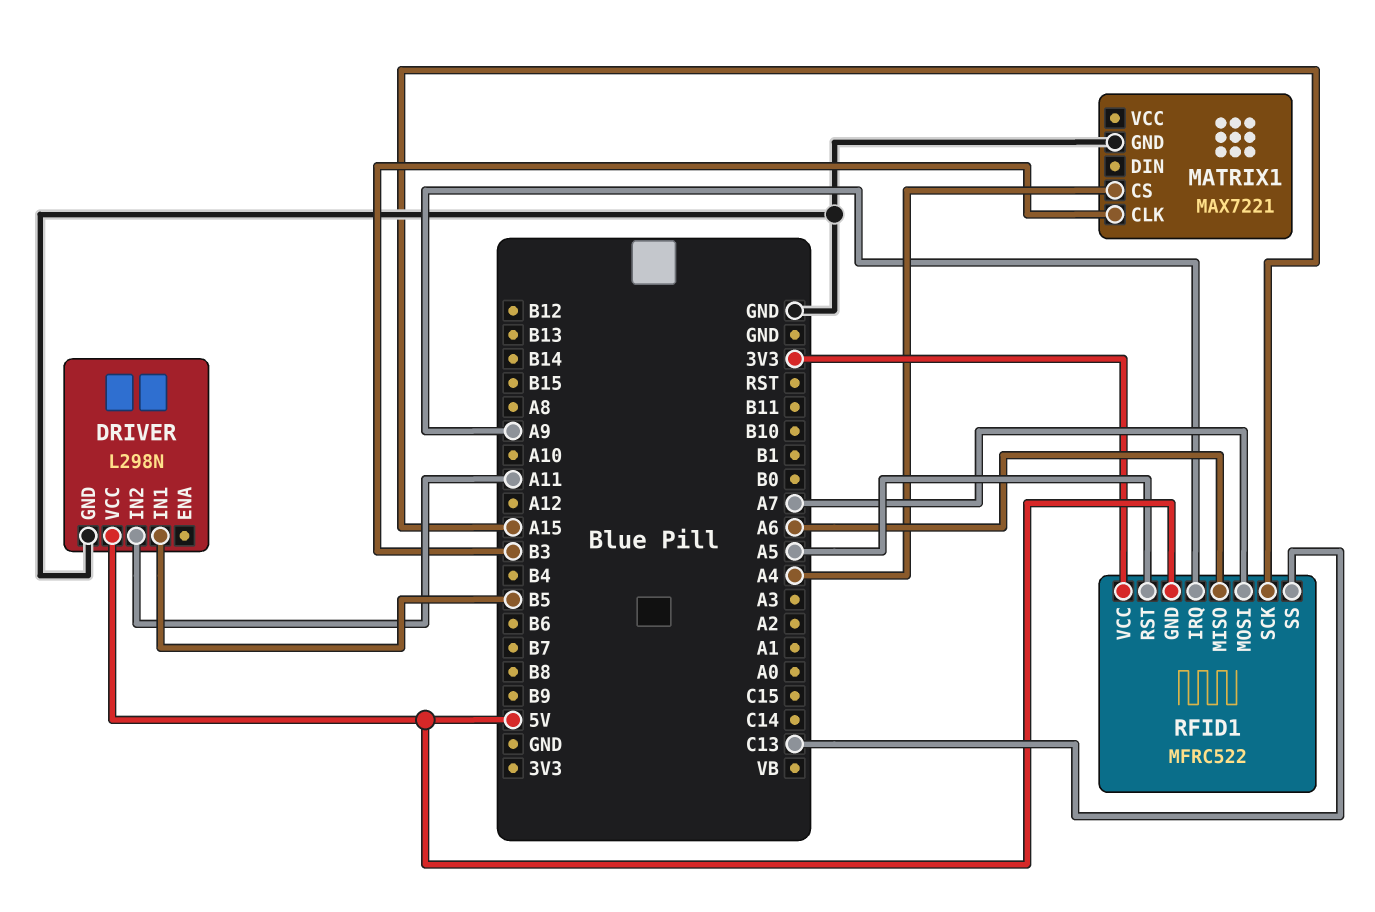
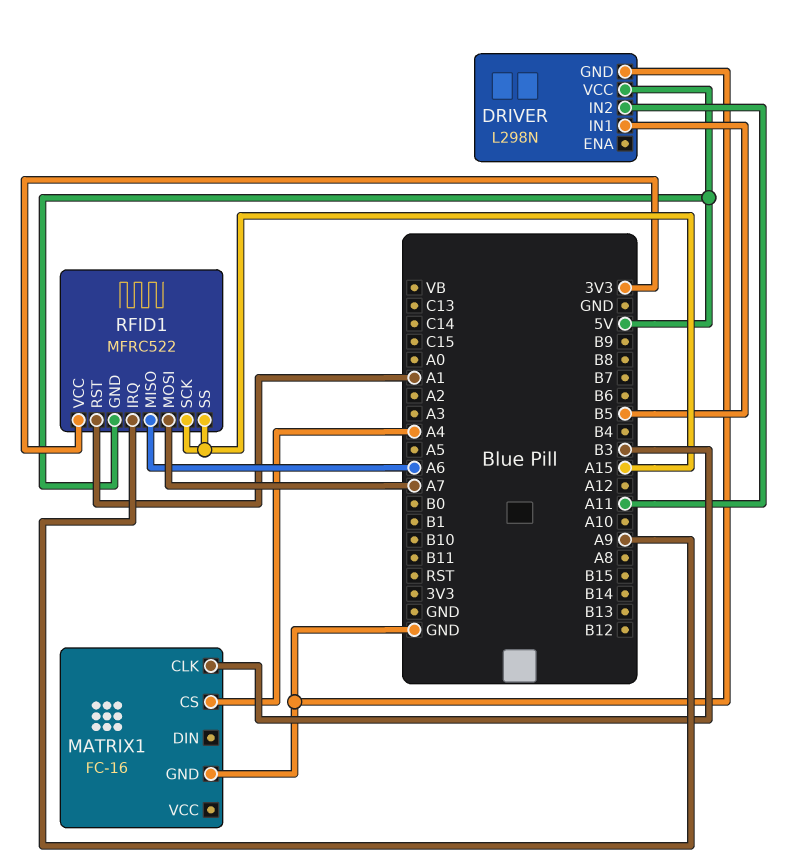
MATRIX1: MAX7221 -> FC-16
RFID1 pin RST: A5 -> A1
RFID1 pin SS: C13 -> A15

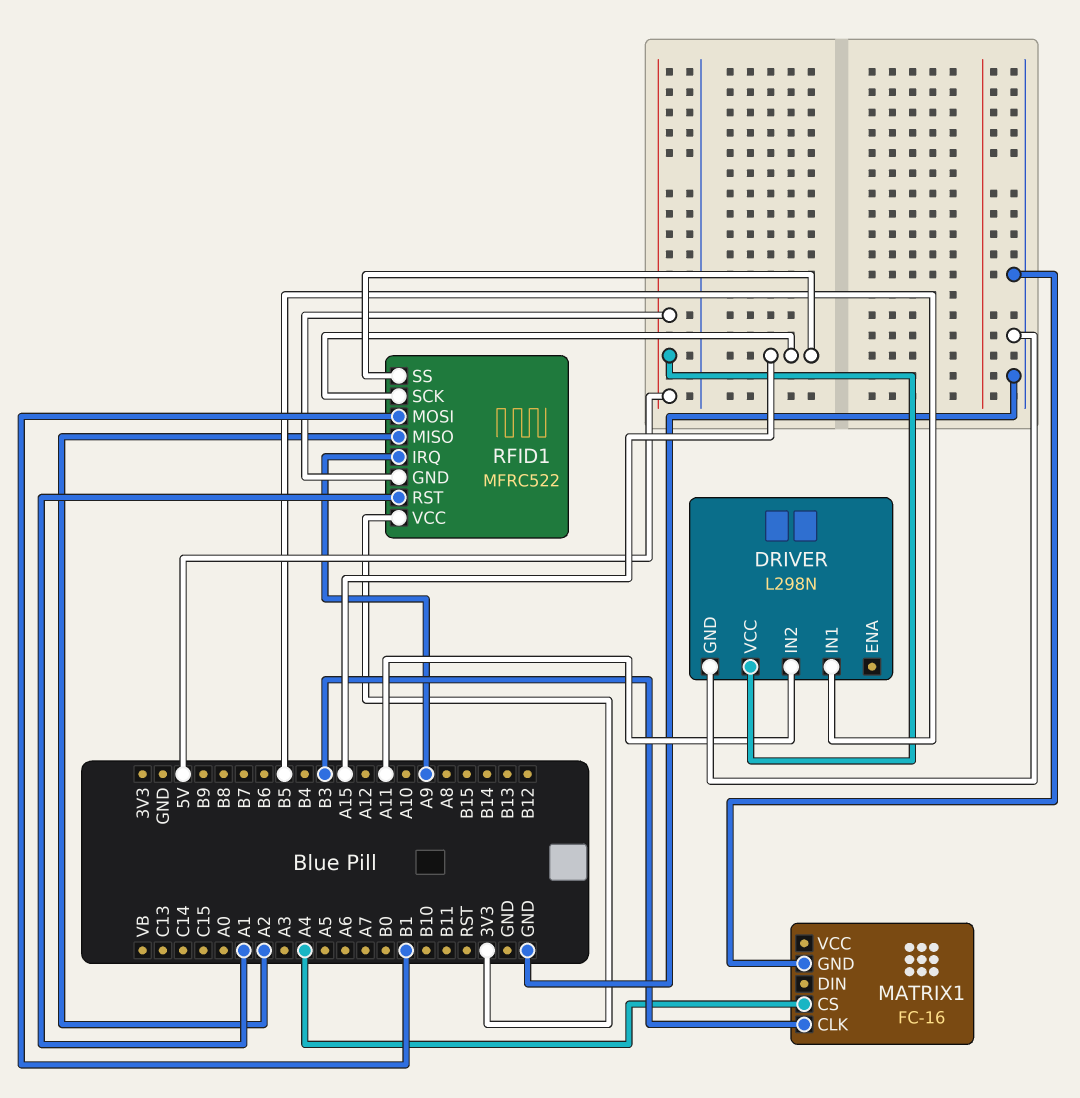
RFID1 pin MISO: A6 -> A2
RFID1 pin MOSI: A7 -> B1

